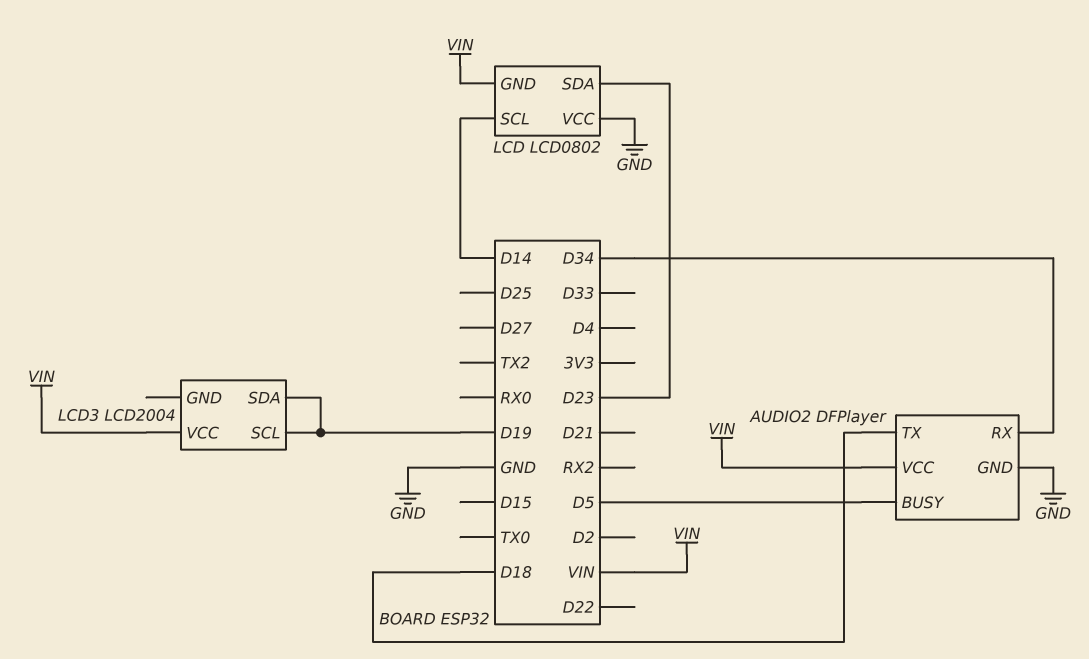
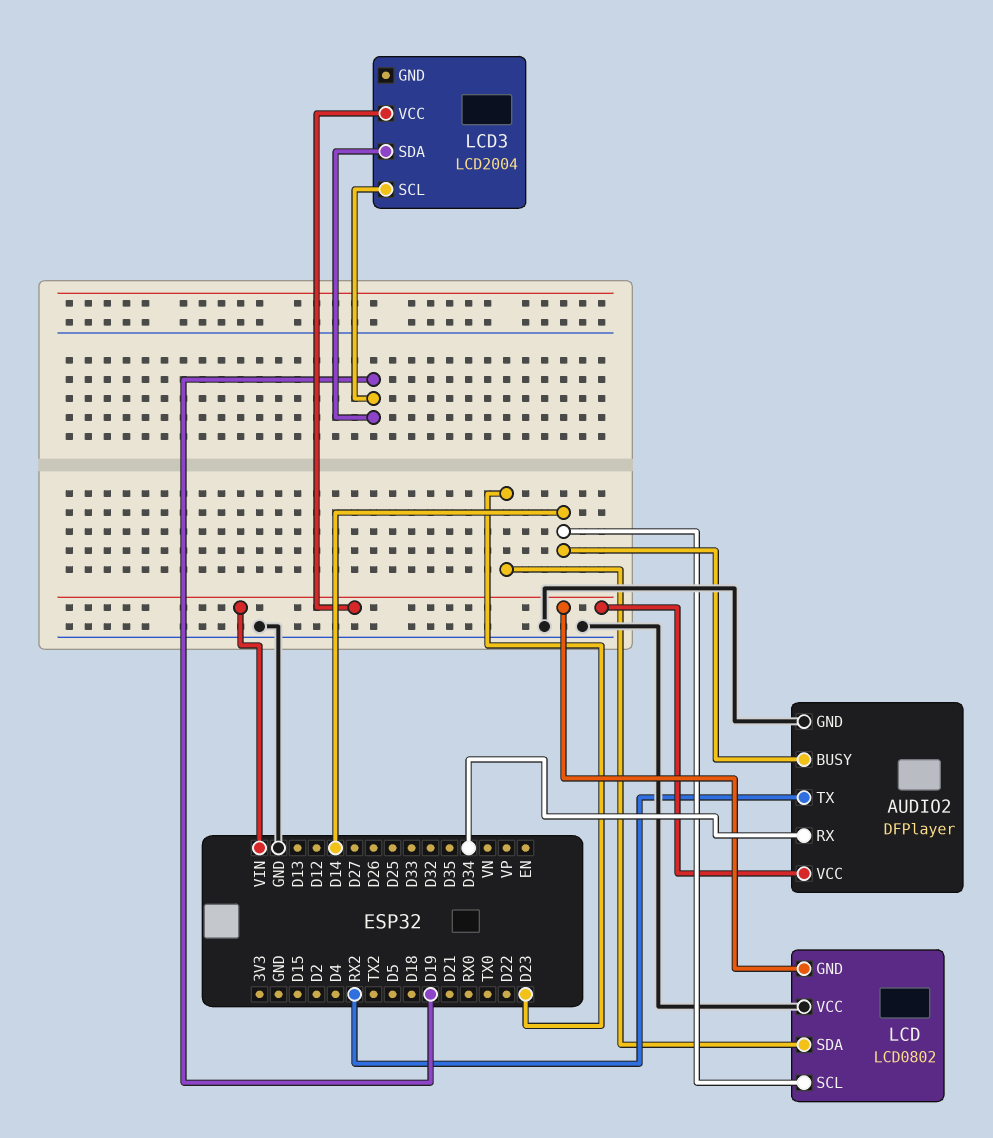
AUDIO2 pin BUSY: D5 -> D14
AUDIO2 pin TX: D18 -> RX2

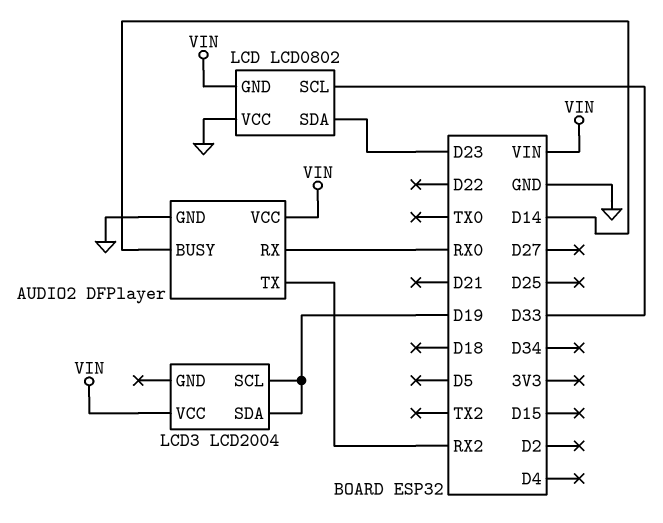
AUDIO2 pin RX: D34 -> RX0
LCD pin SCL: D14 -> D33

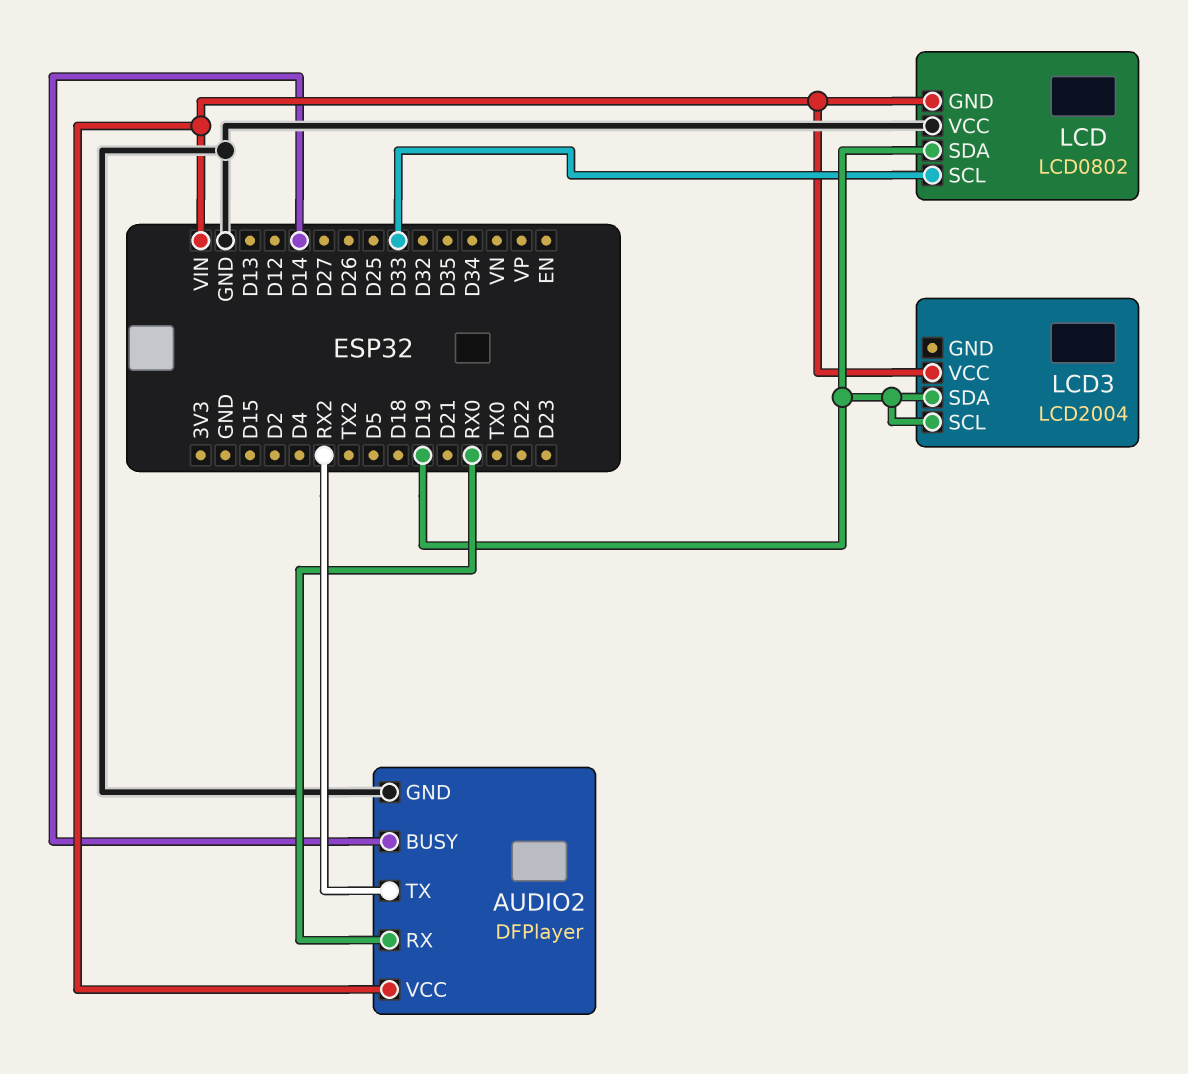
LCD pin SDA: D23 -> D19

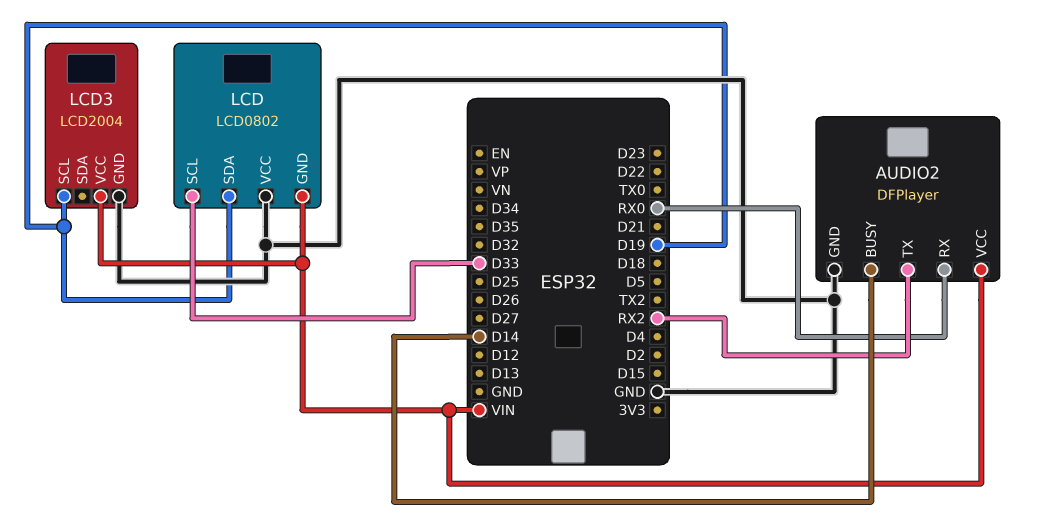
LCD3 pin GND: none -> GND
LCD3 pin SDA: D19 -> none

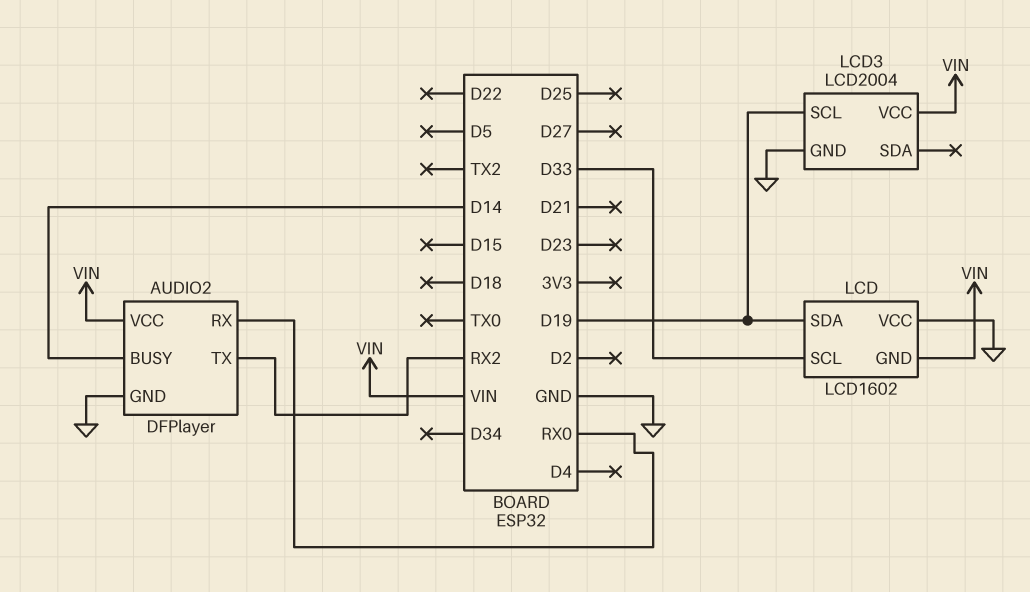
LCD: LCD0802 -> LCD1602

